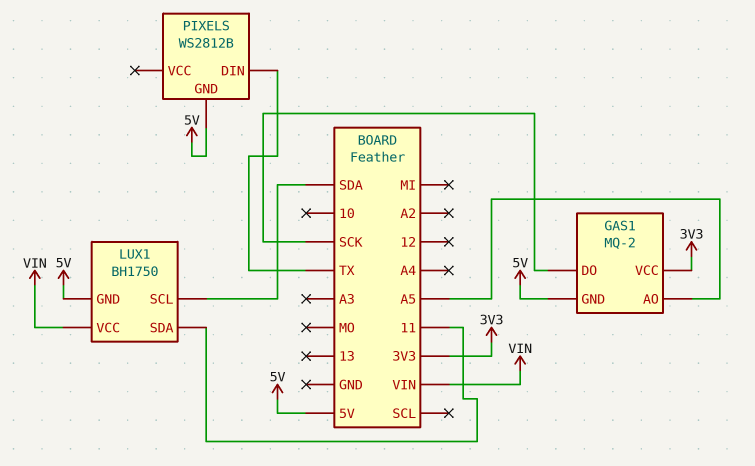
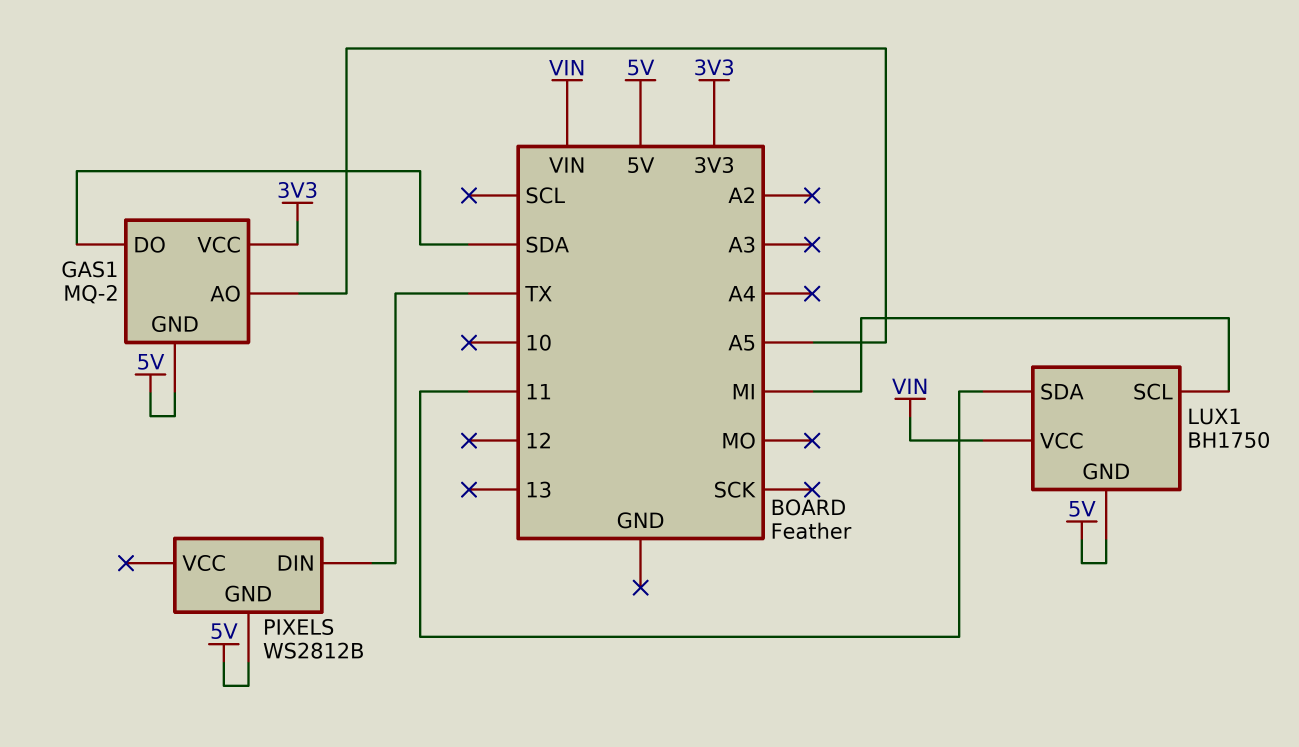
GAS1 pin DO: SCK -> SDA
LUX1 pin SCL: SDA -> MI

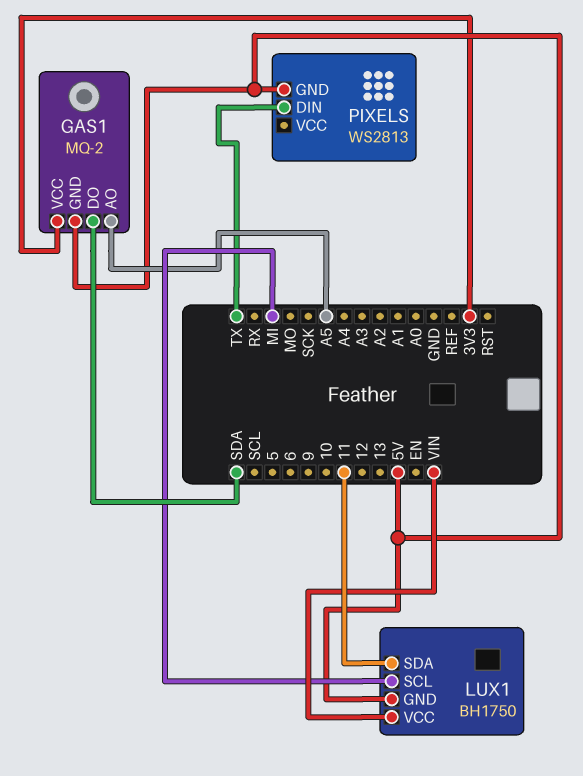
PIXELS: WS2812B -> WS2813

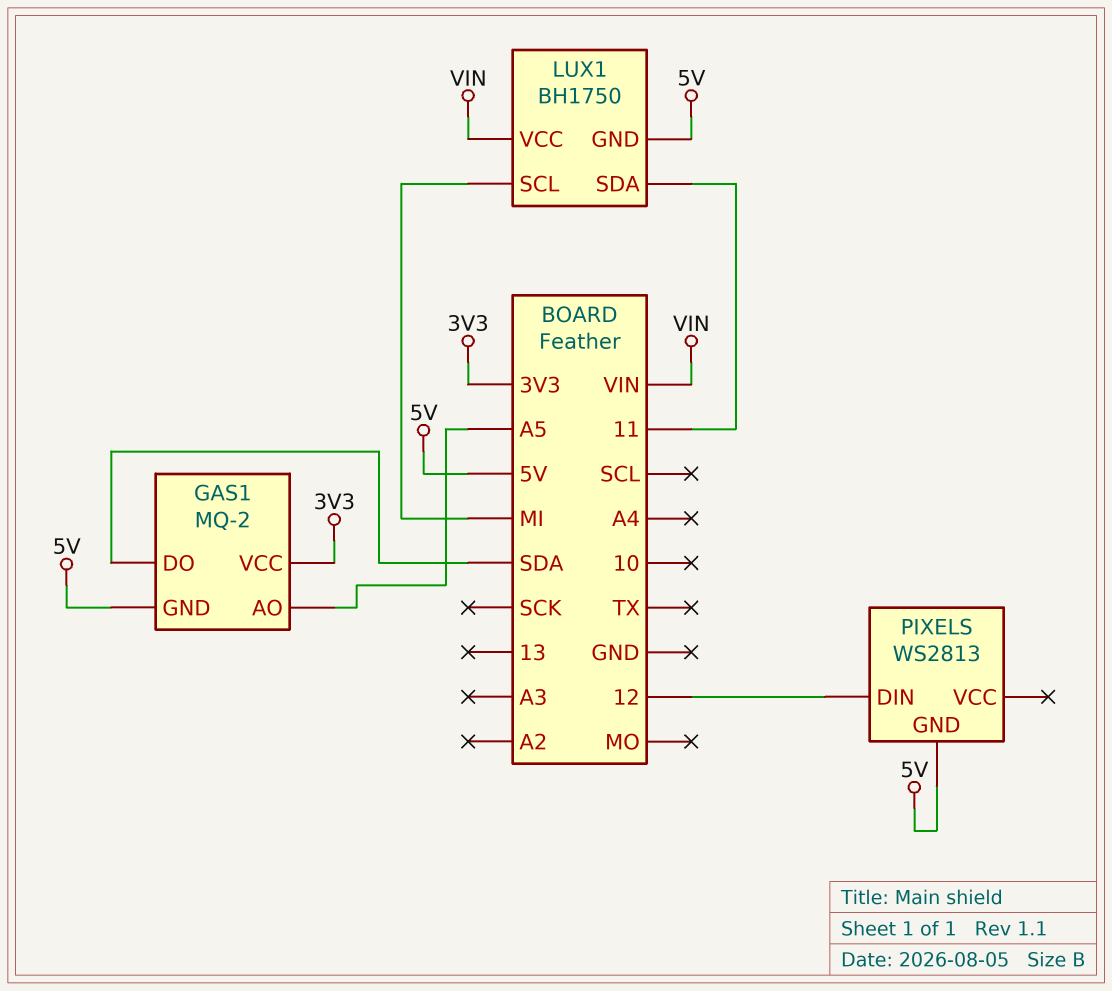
PIXELS pin DIN: TX -> 12

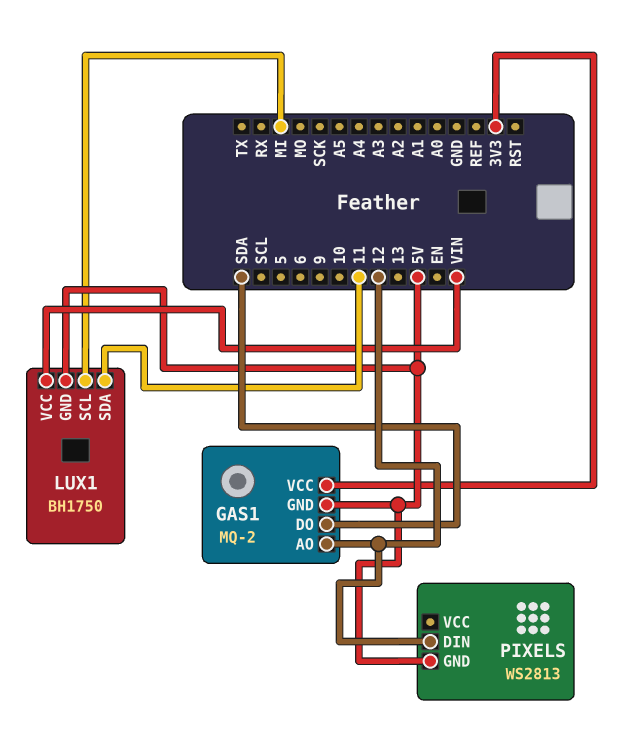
GAS1 pin AO: A5 -> 12

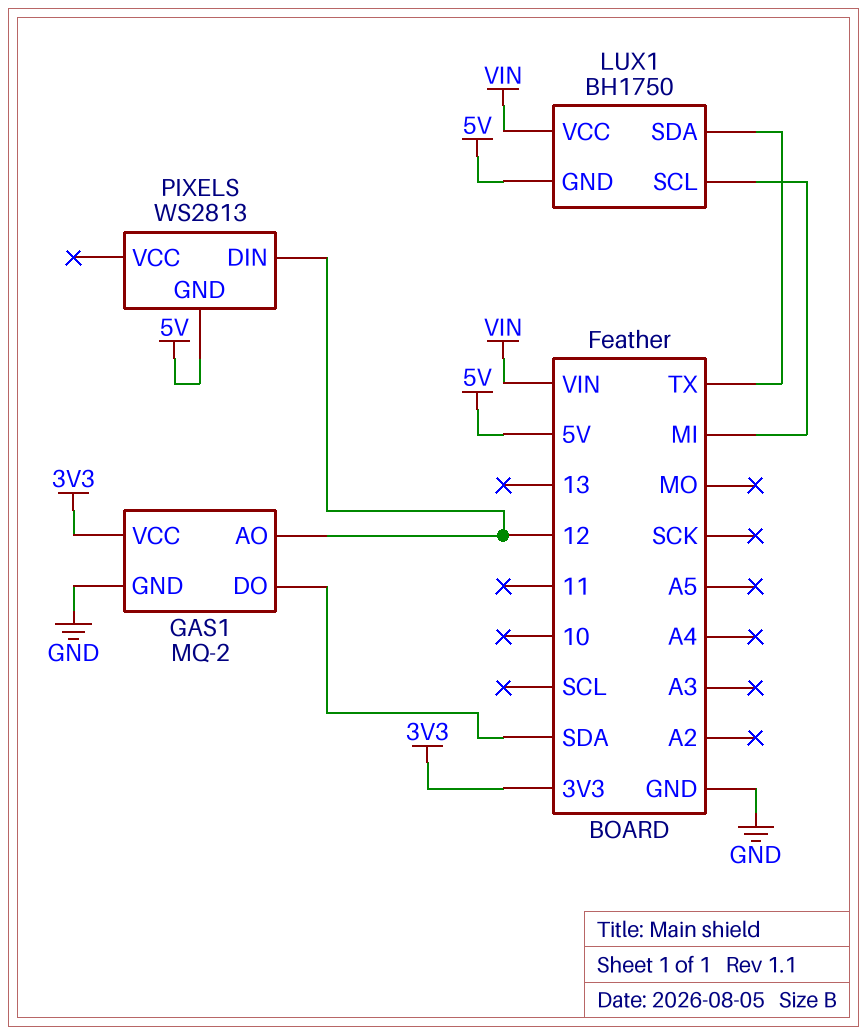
GAS1 pin GND: 5V -> GND
LUX1 pin SDA: 11 -> TX

